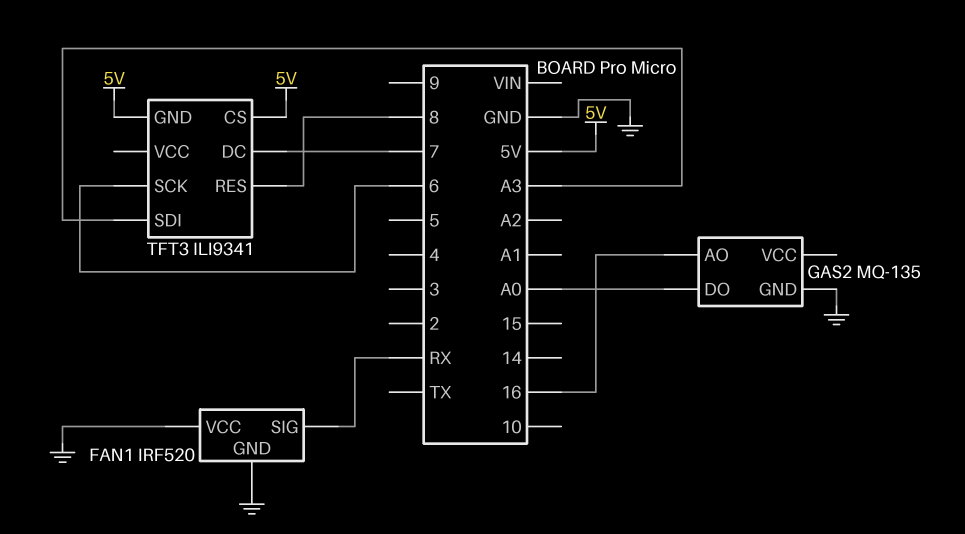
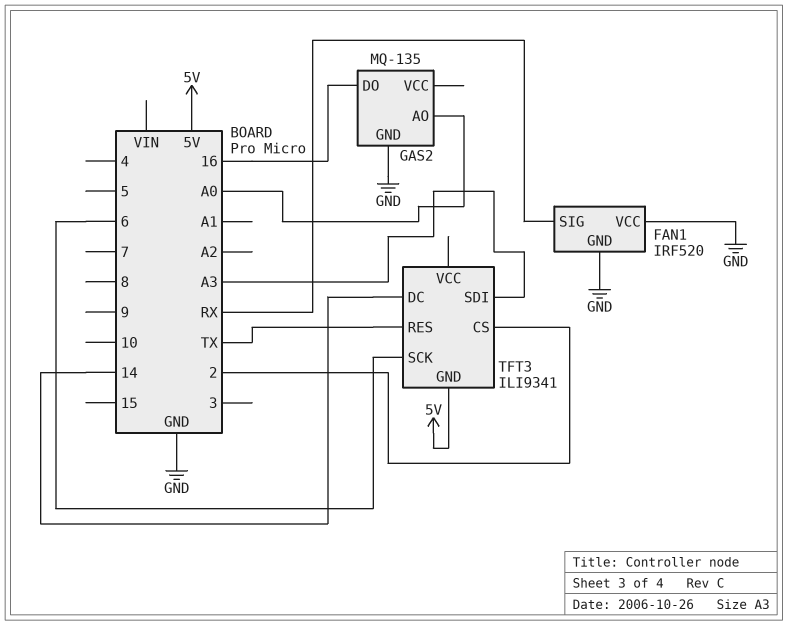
GAS2 pin AO: 16 -> A0
GAS2 pin DO: A0 -> 16
TFT3 pin CS: 5V -> 2
TFT3 pin DC: 7 -> 14
TFT3 pin RES: 8 -> TX

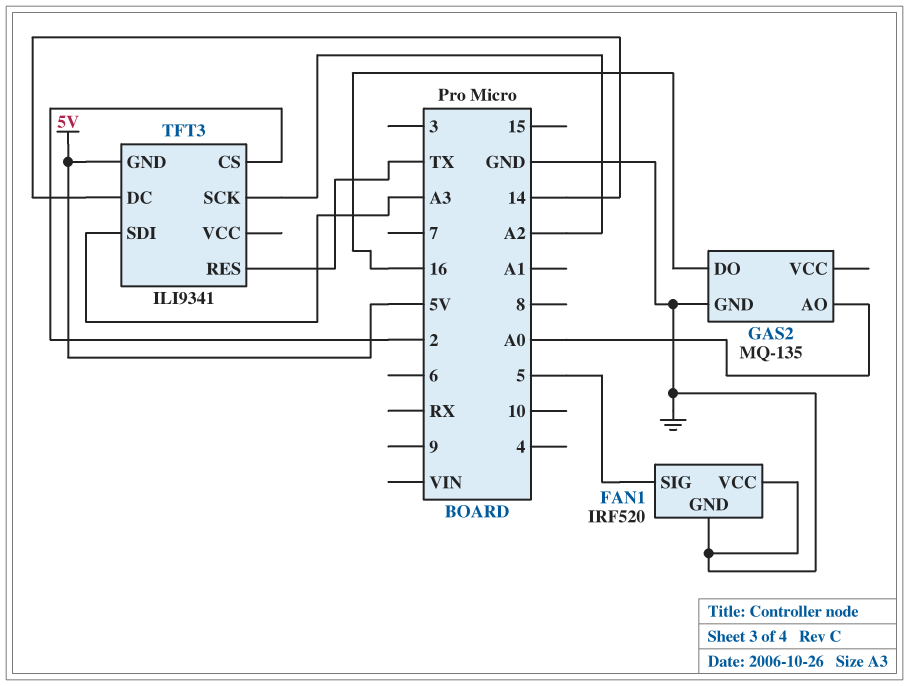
FAN1 pin SIG: RX -> 5
TFT3 pin SCK: 6 -> A2

